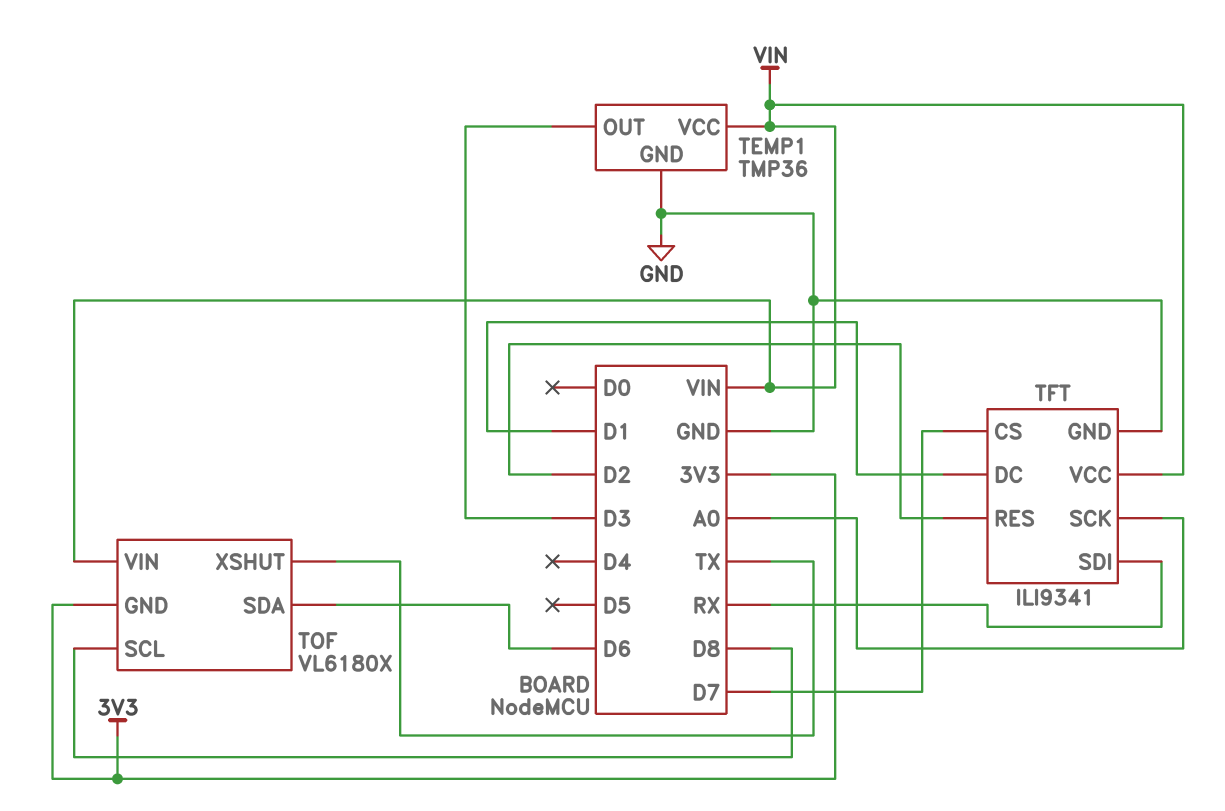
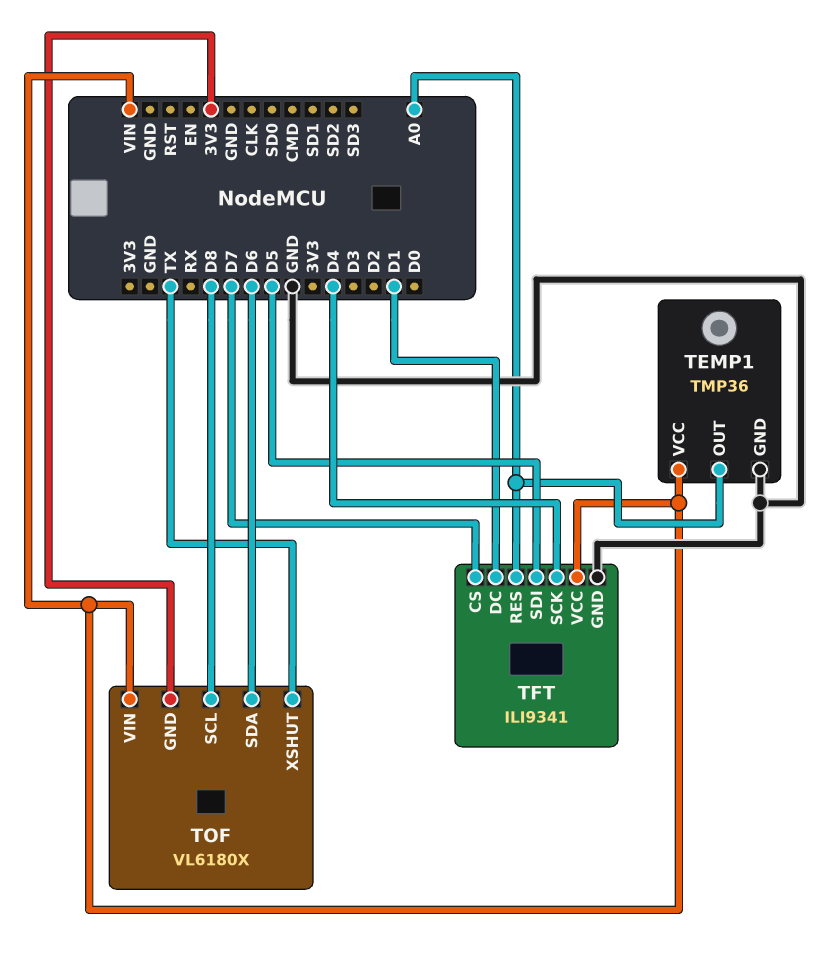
TEMP1 pin OUT: D3 -> A0
TFT pin RES: D2 -> A0
TFT pin SCK: A0 -> D4
TFT pin SDI: RX -> D5

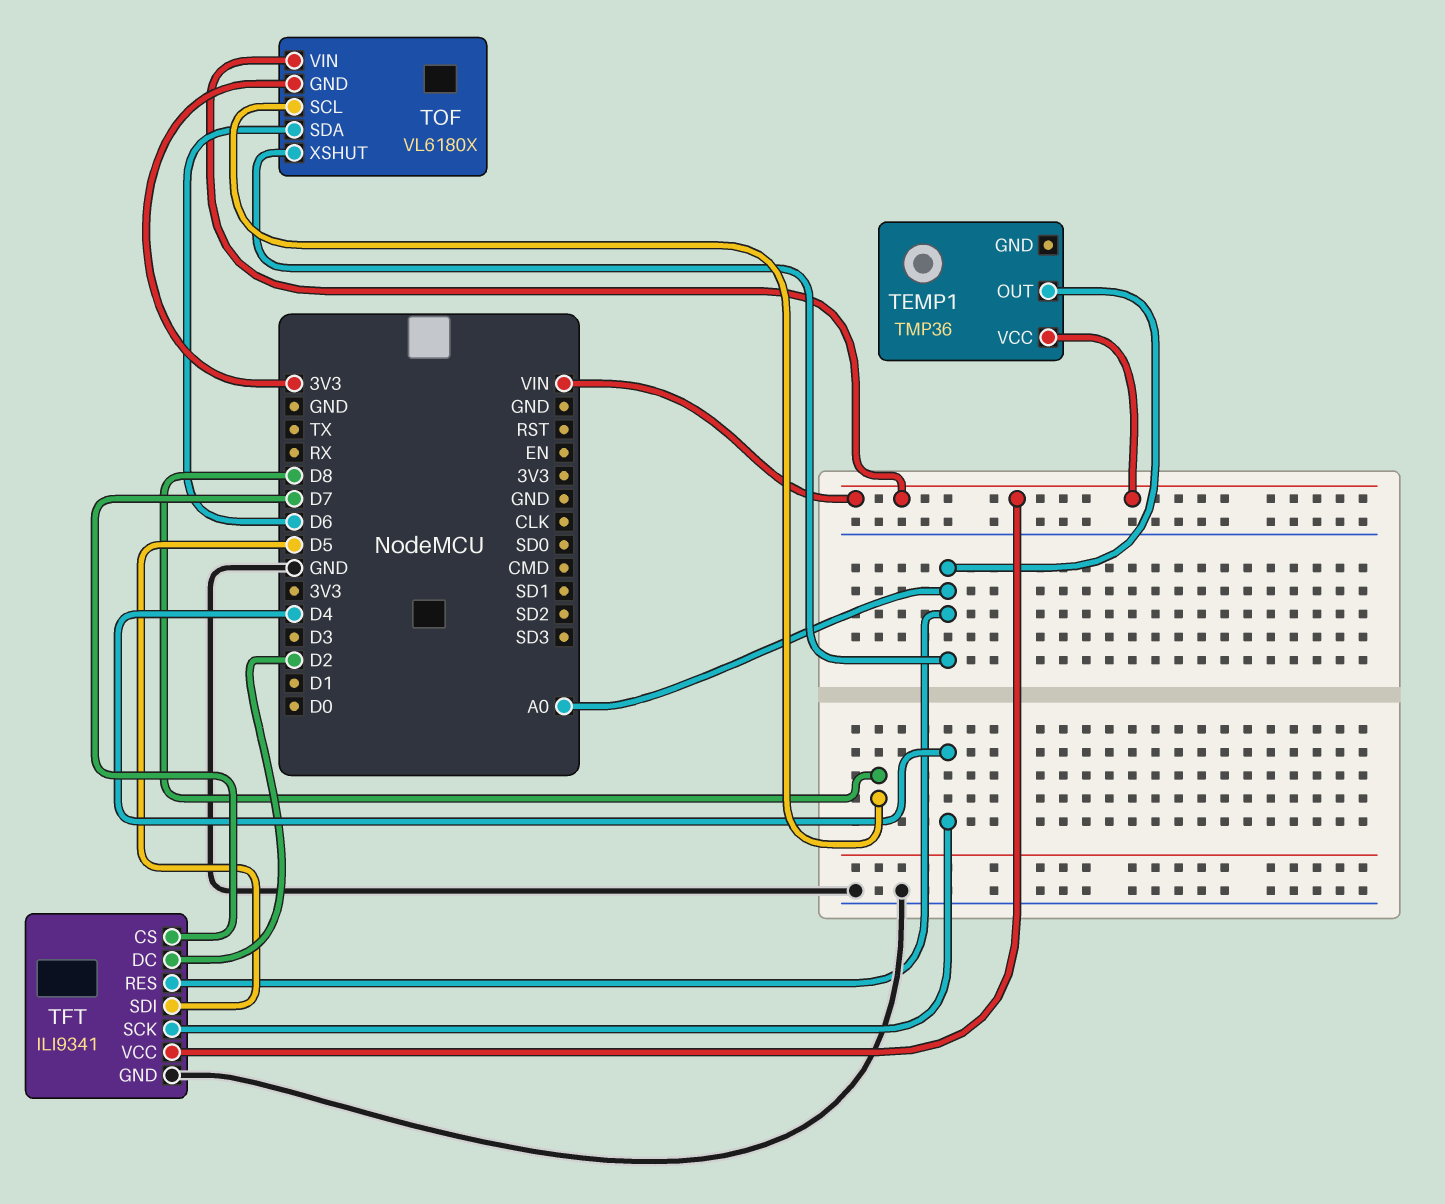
TEMP1 pin GND: GND -> none
TFT pin DC: D1 -> D2
TOF pin XSHUT: TX -> A0

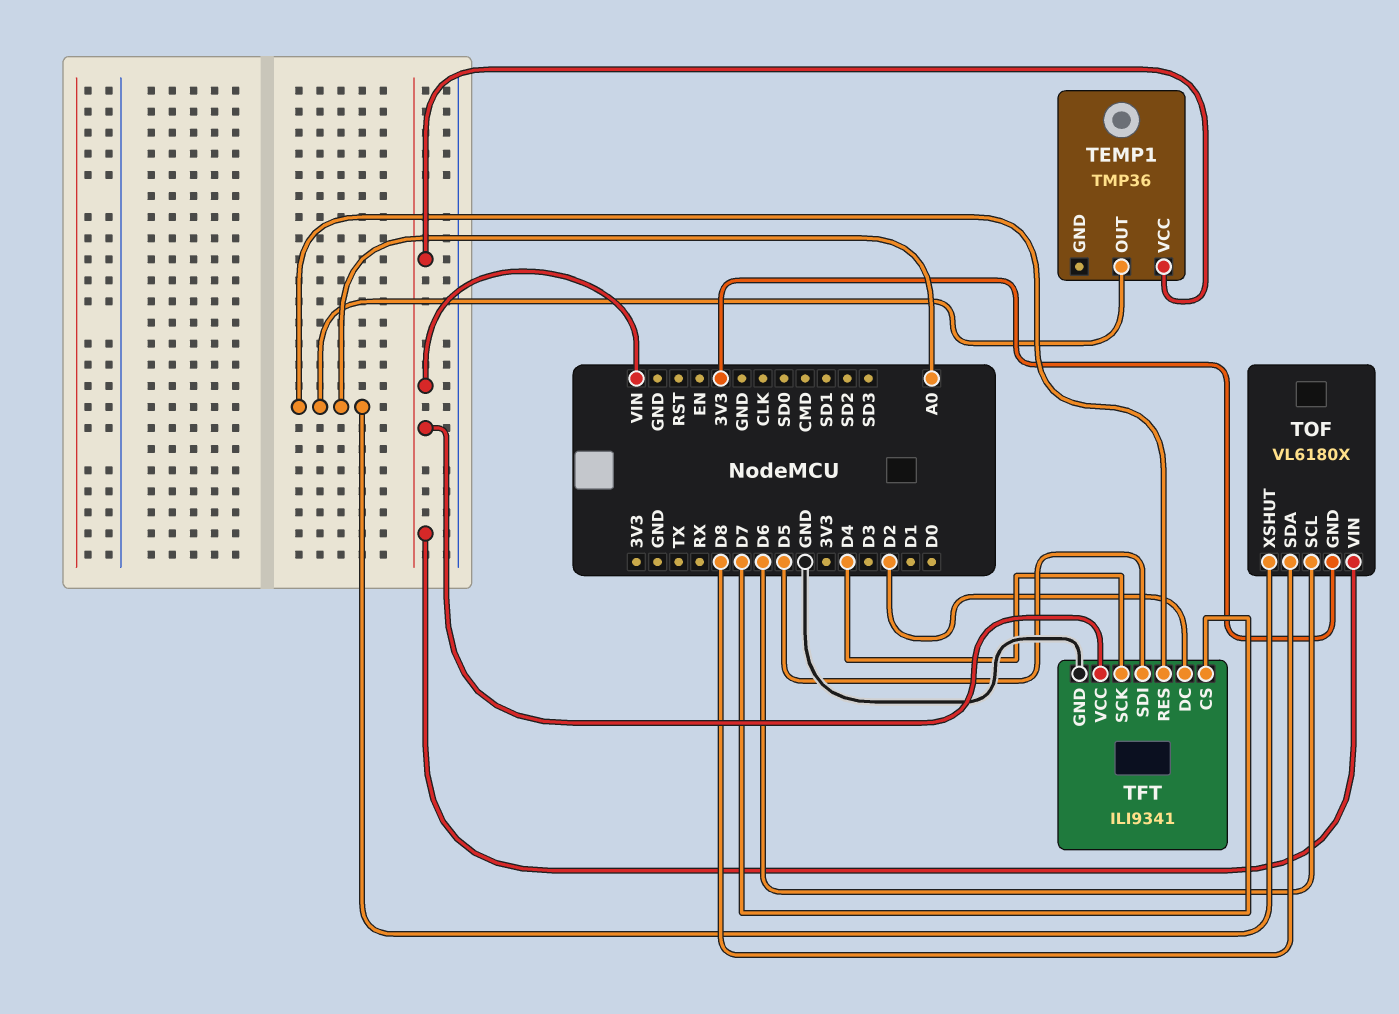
TOF pin SCL: D8 -> D6
TOF pin SDA: D6 -> D8

